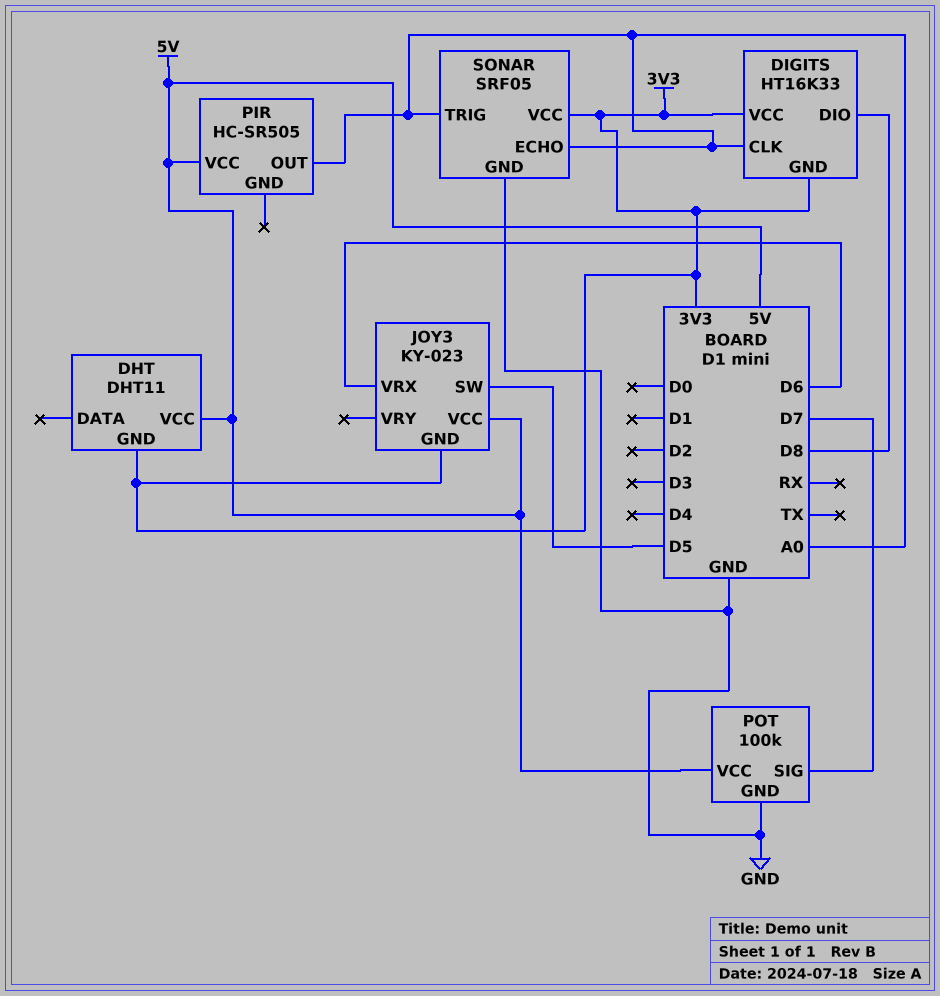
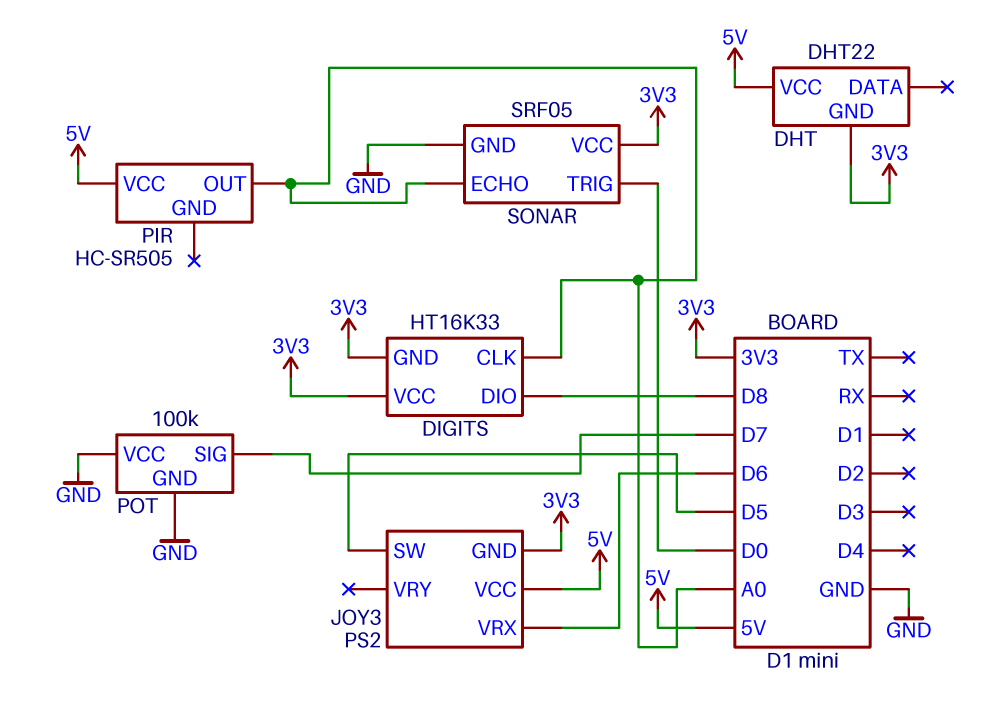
DHT: DHT11 -> DHT22
JOY3: KY-023 -> PS2
POT pin VCC: 5V -> GND
SONAR pin TRIG: A0 -> D0

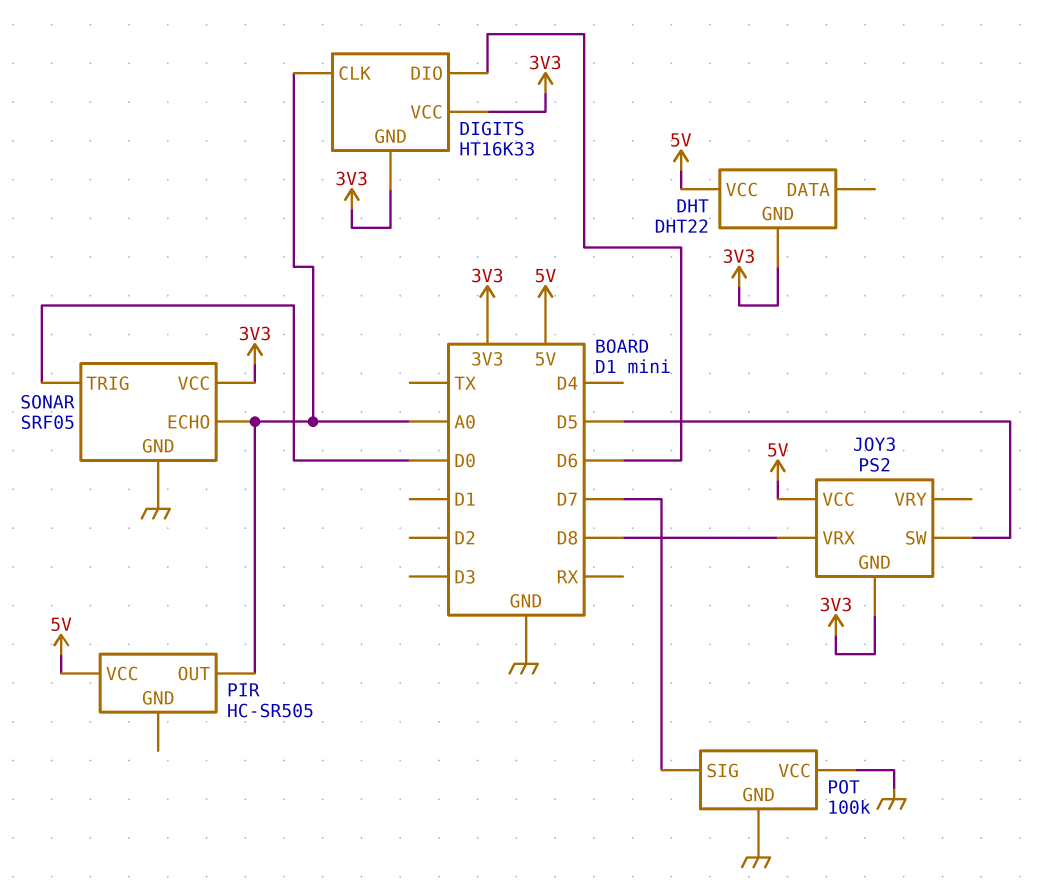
DIGITS pin DIO: D8 -> D6
JOY3 pin VRX: D6 -> D8

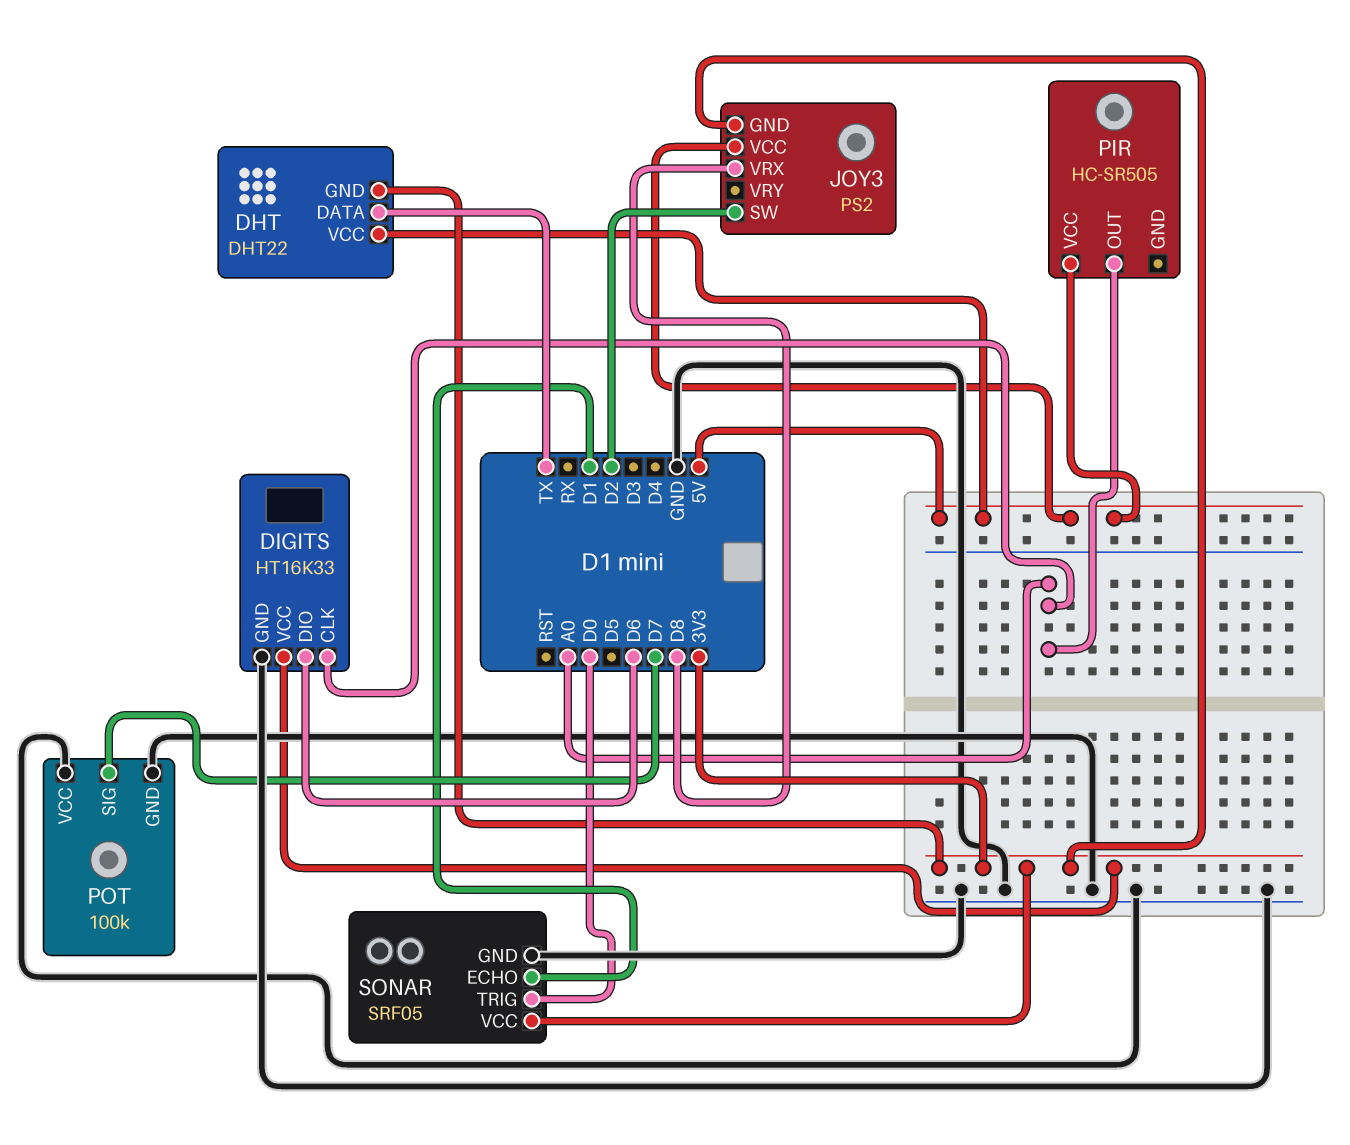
DHT pin DATA: none -> TX
DIGITS pin GND: 3V3 -> GND
JOY3 pin SW: D5 -> D2
SONAR pin ECHO: A0 -> D1

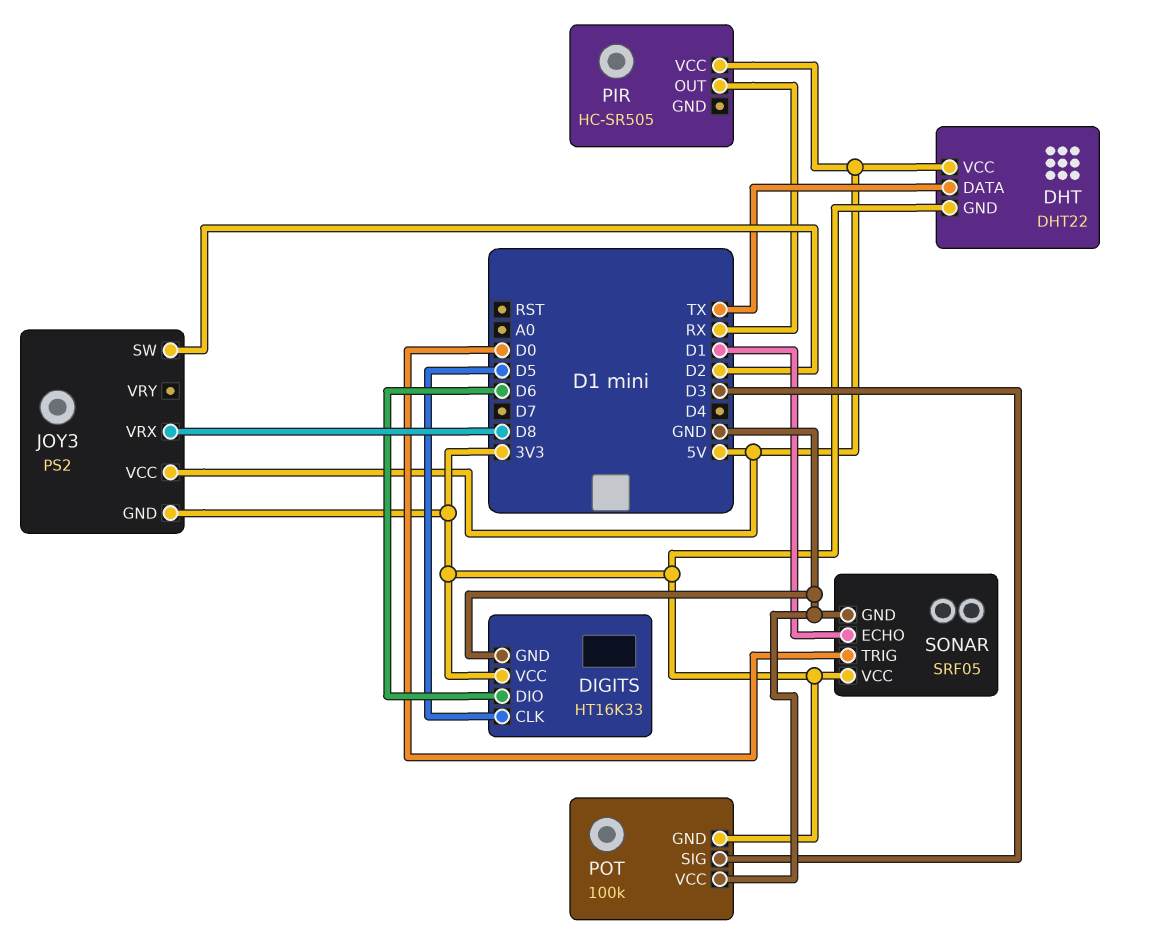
DIGITS pin CLK: A0 -> D5
PIR pin OUT: A0 -> RX
POT pin GND: GND -> 3V3
POT pin SIG: D7 -> D3

